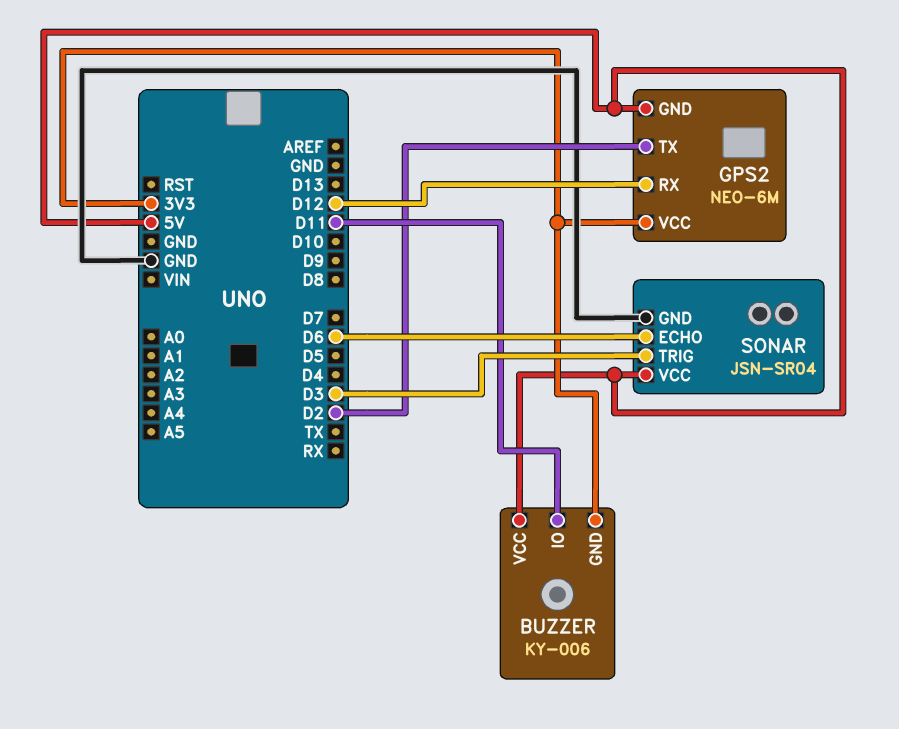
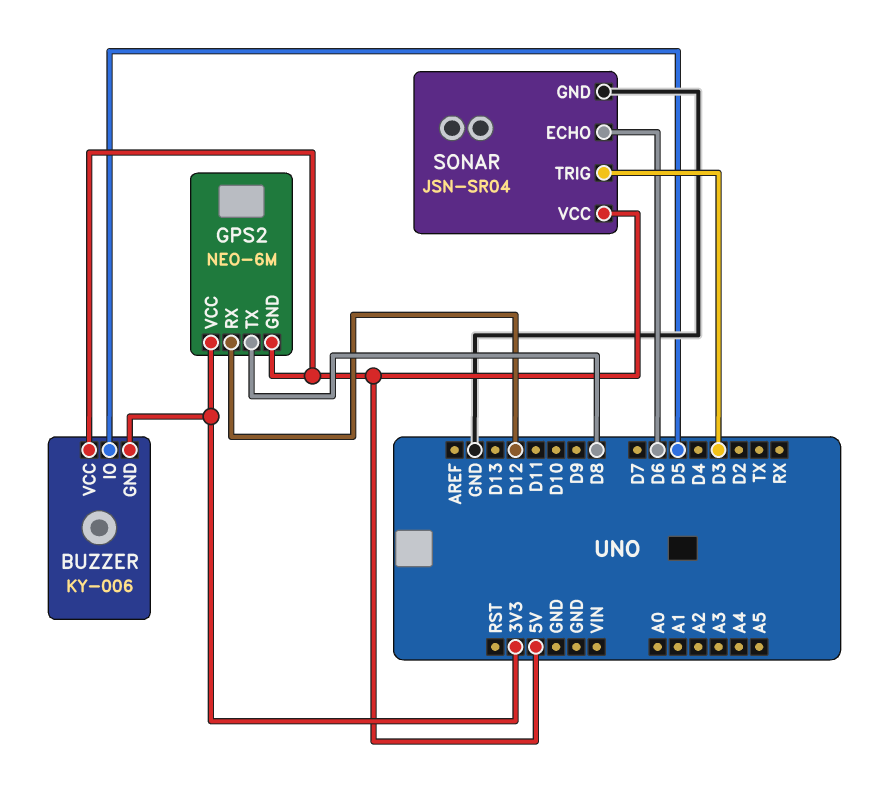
BUZZER pin IO: D11 -> D5
GPS2 pin TX: D2 -> D8

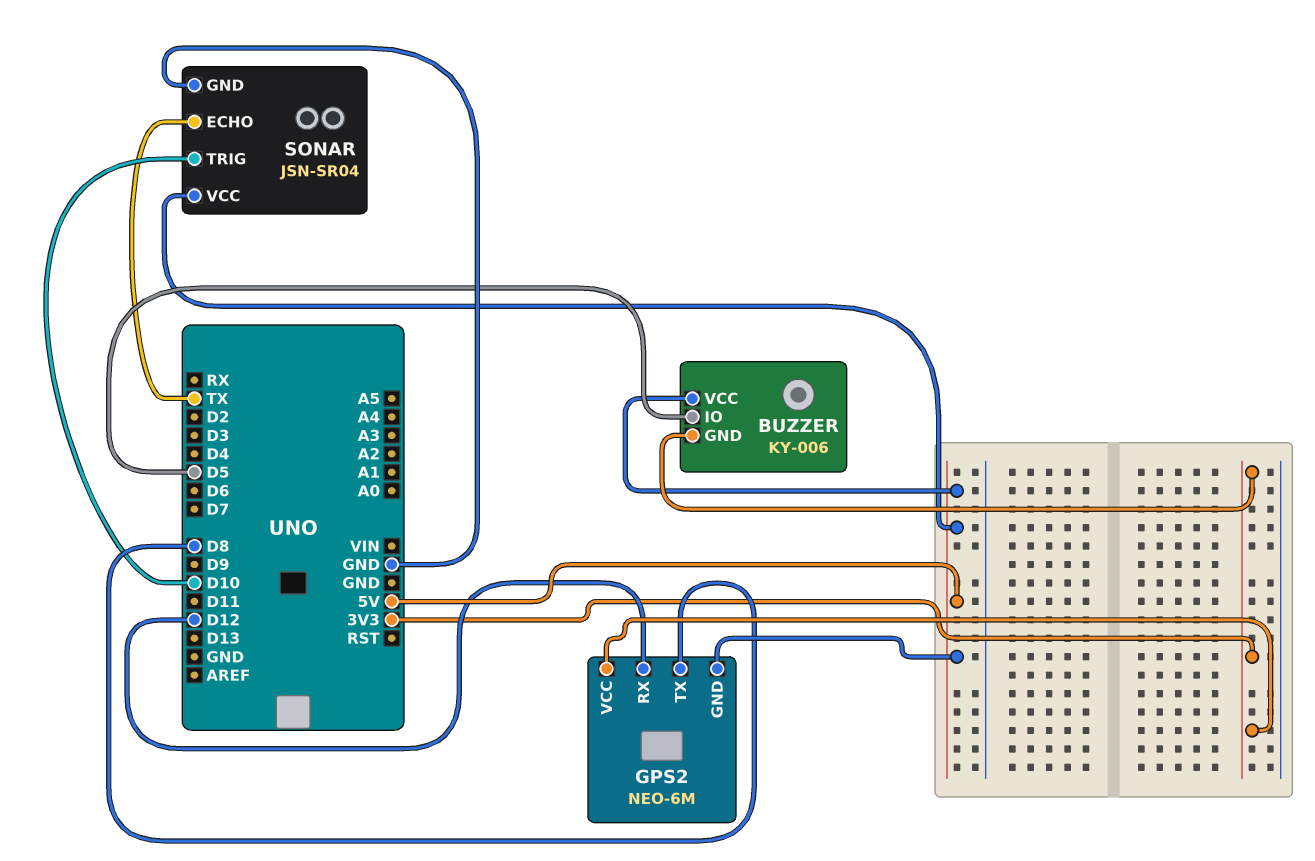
SONAR pin ECHO: D6 -> TX
SONAR pin TRIG: D3 -> D10

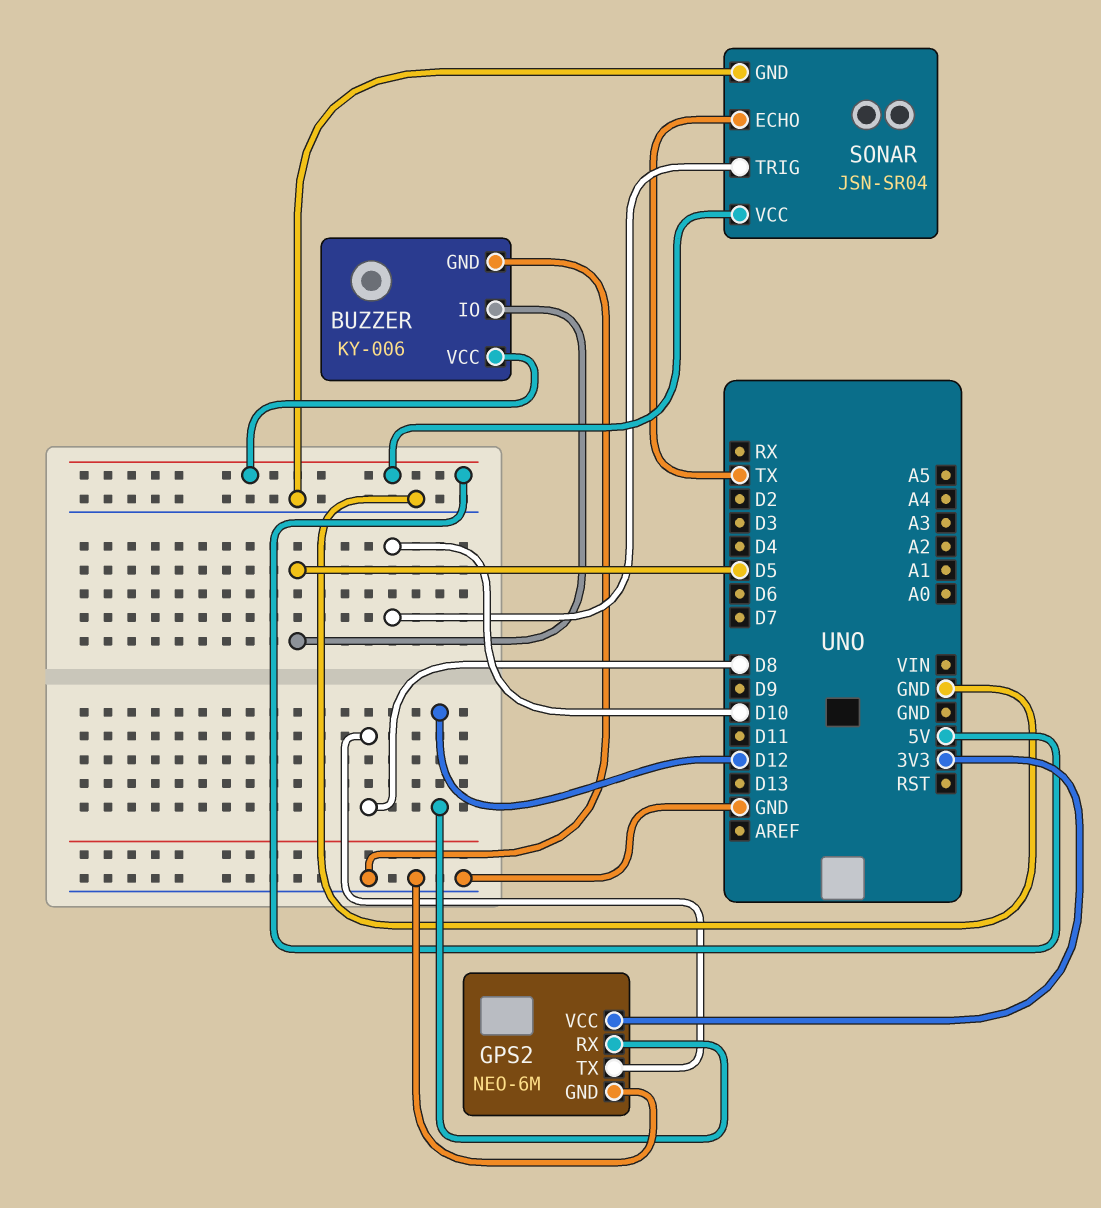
BUZZER pin GND: 3V3 -> GND
GPS2 pin GND: 5V -> GND

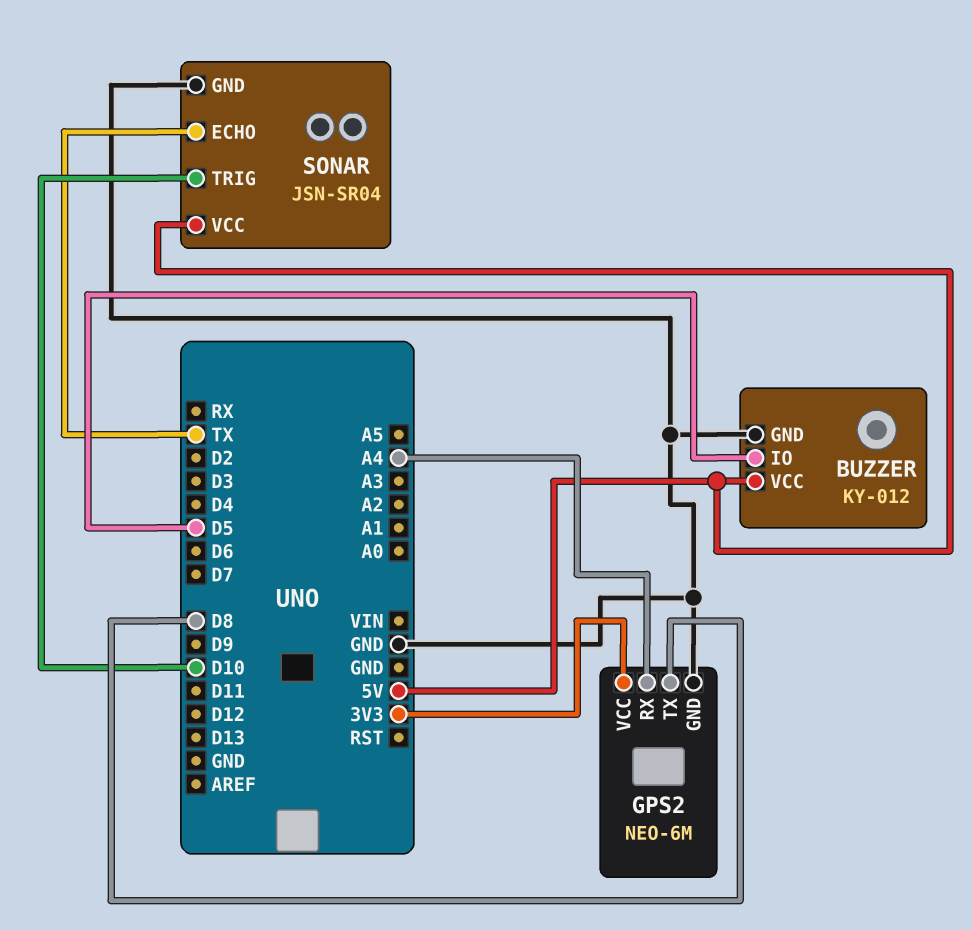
BUZZER: KY-006 -> KY-012
GPS2 pin RX: D12 -> A4

